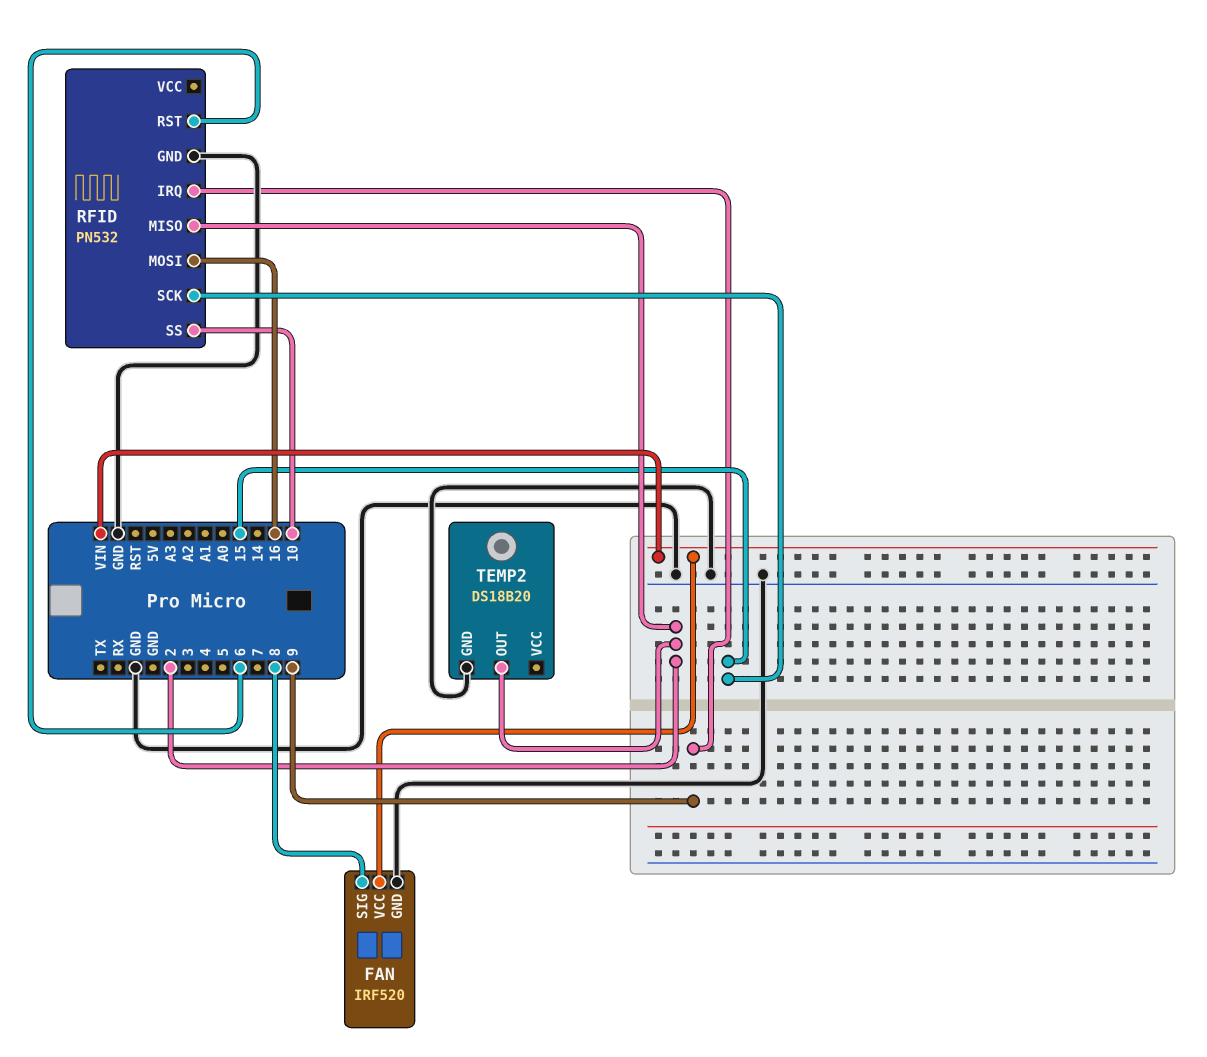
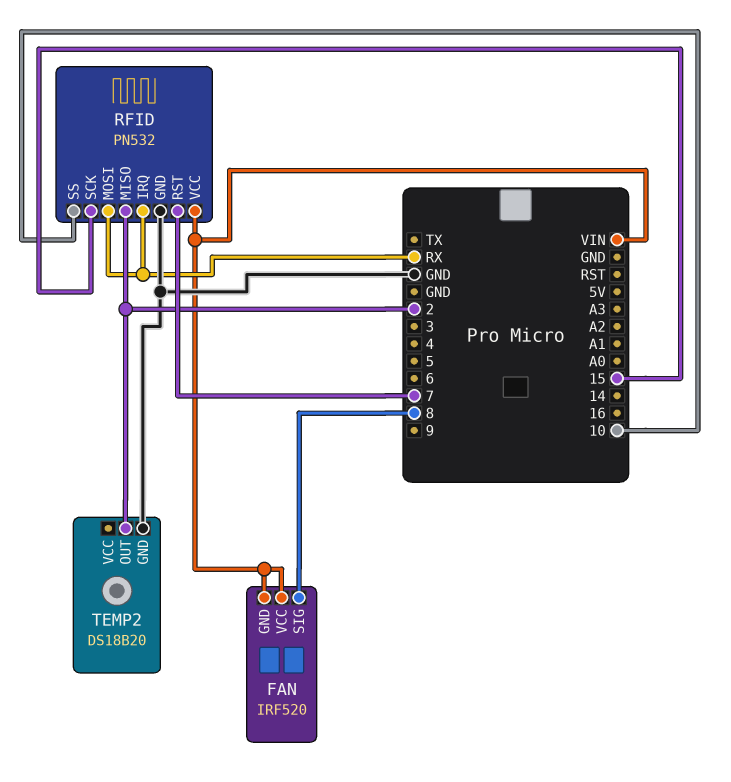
FAN pin GND: GND -> VIN
RFID pin IRQ: 9 -> RX
RFID pin MOSI: 16 -> RX
RFID pin RST: 6 -> 7
RFID pin VCC: none -> VIN

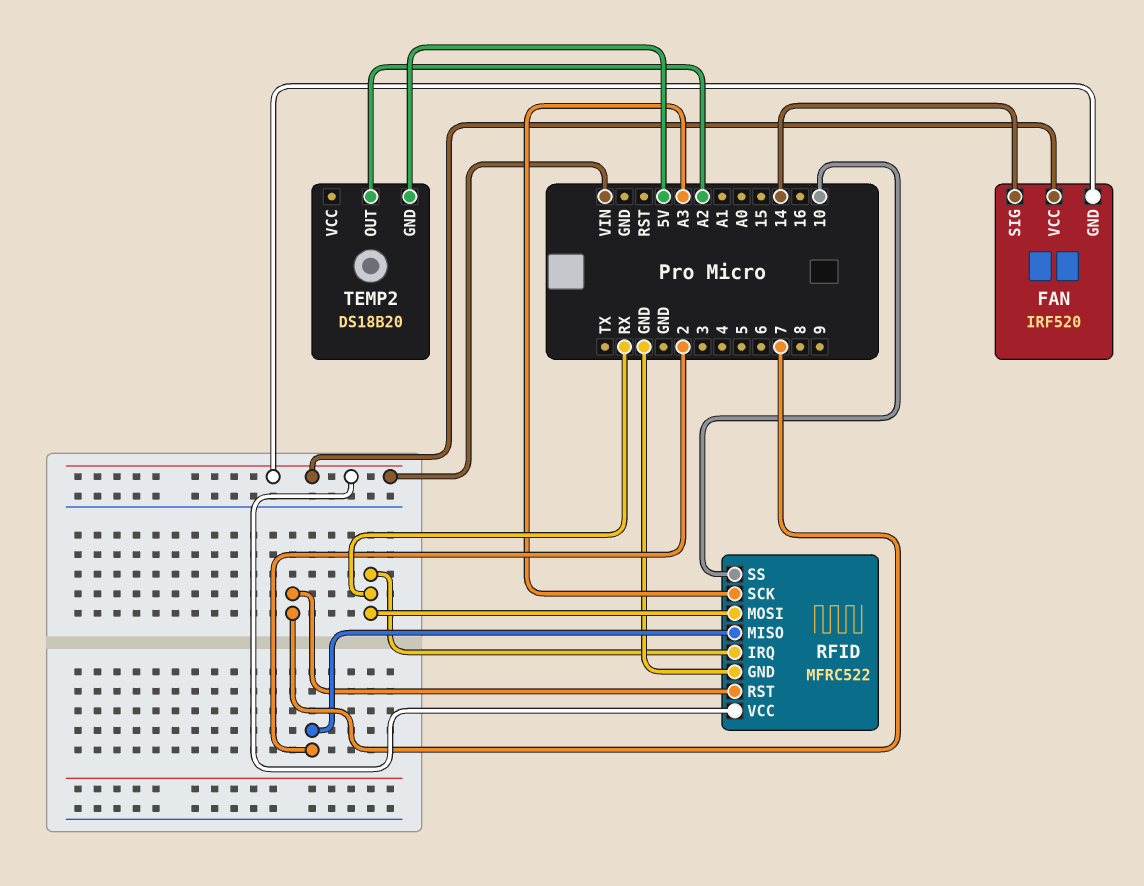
FAN pin SIG: 8 -> 14
RFID: PN532 -> MFRC522
RFID pin SCK: 15 -> A3
TEMP2 pin GND: GND -> 5V
TEMP2 pin OUT: 2 -> A2

